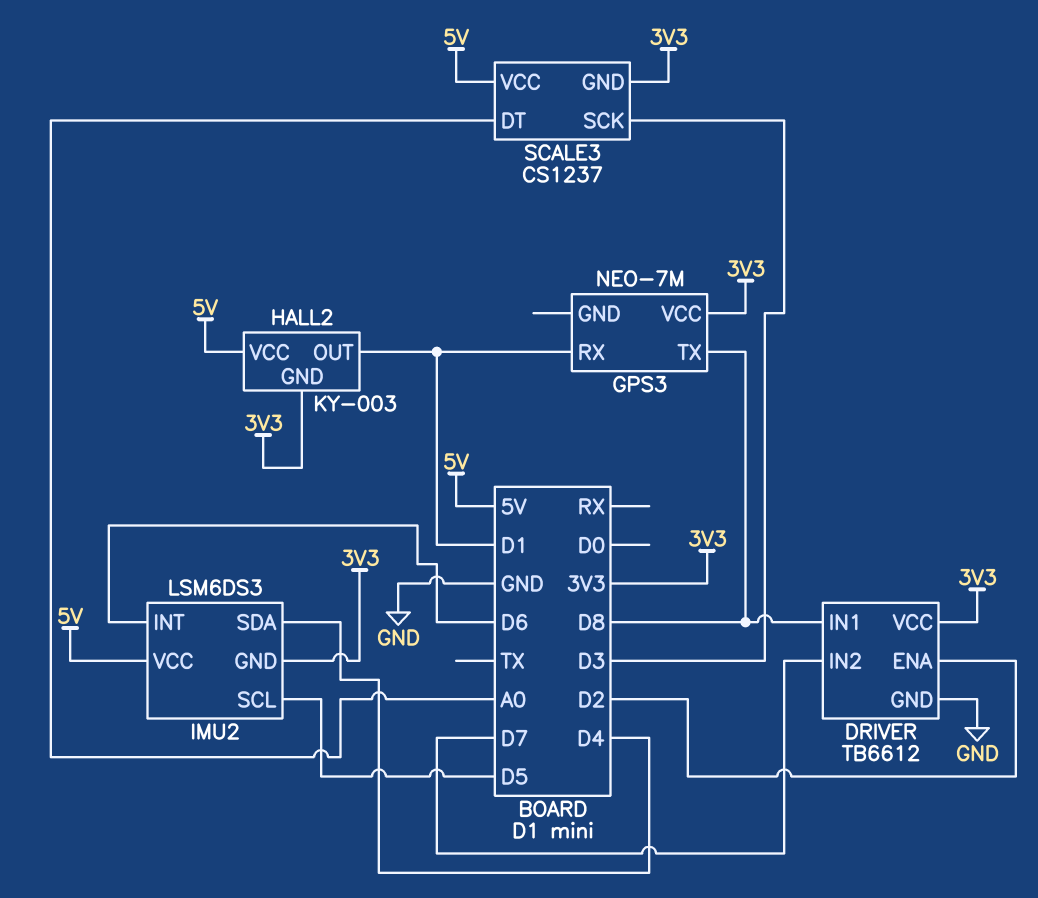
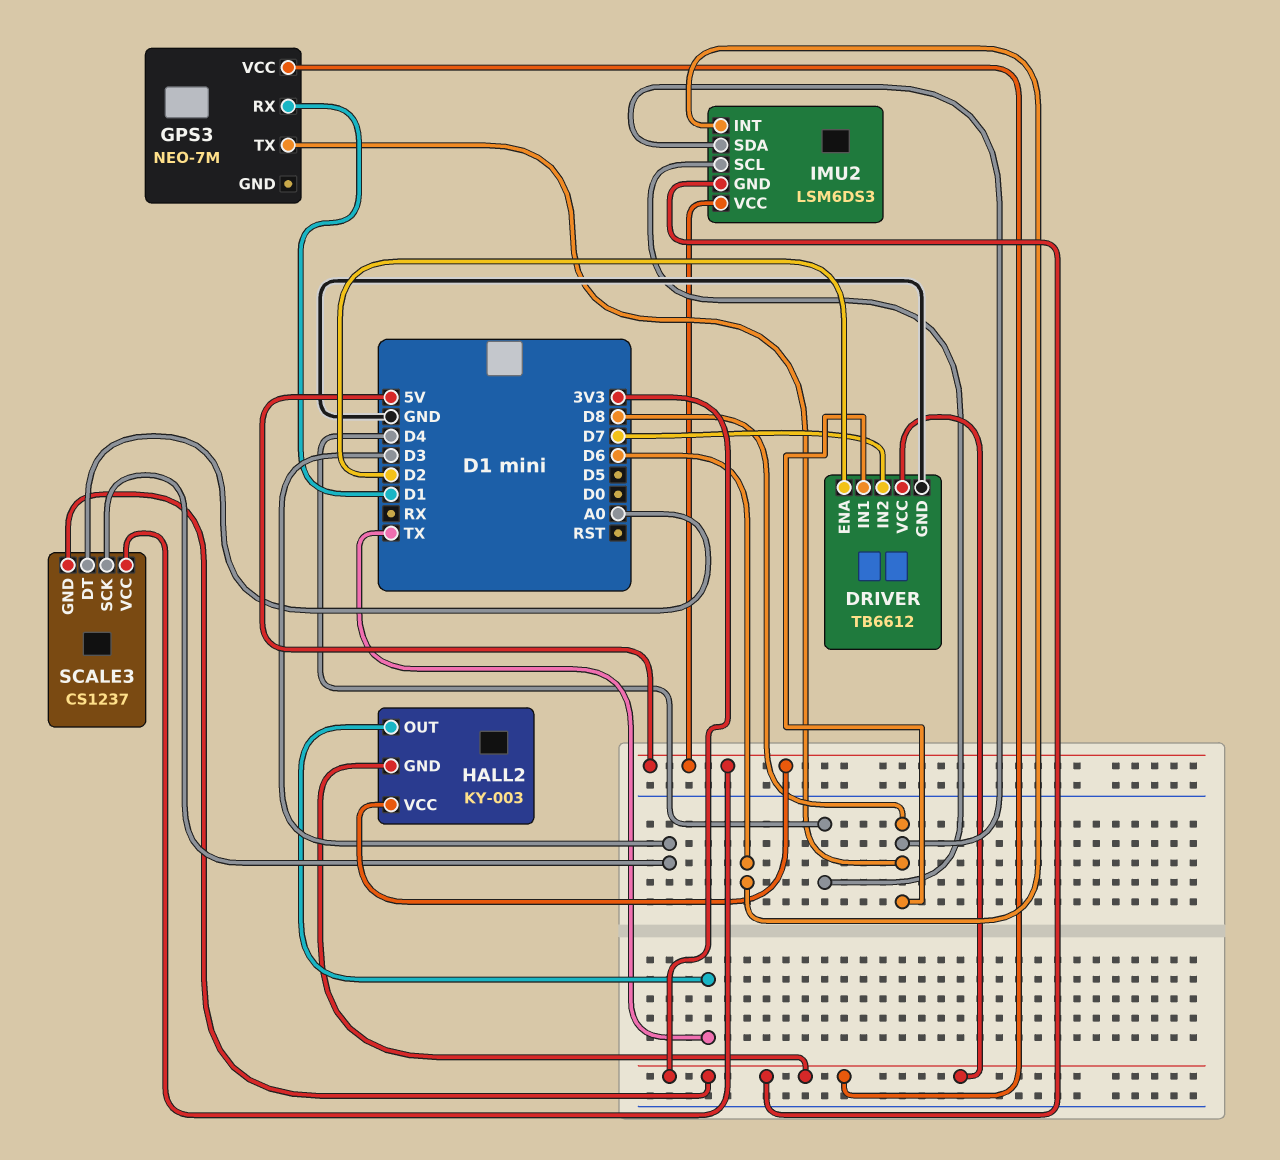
HALL2 pin OUT: D1 -> TX
IMU2 pin SCL: D5 -> D4
IMU2 pin SDA: D4 -> D8

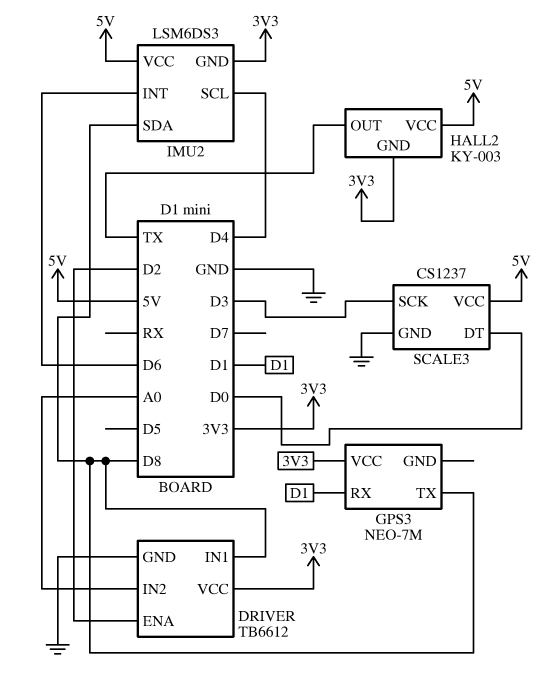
DRIVER pin IN2: D7 -> A0
SCALE3 pin DT: A0 -> D0
SCALE3 pin GND: 3V3 -> GND

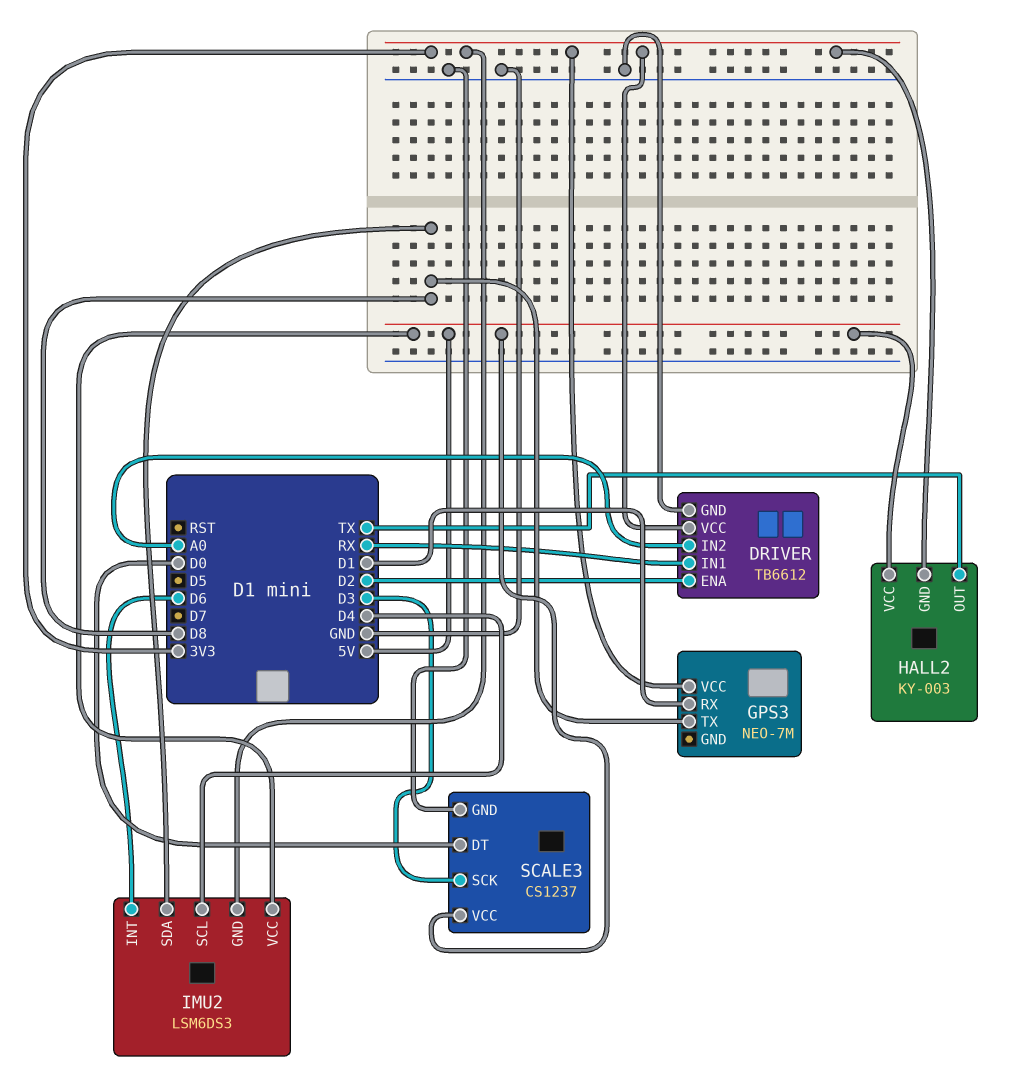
DRIVER pin IN1: D8 -> RX

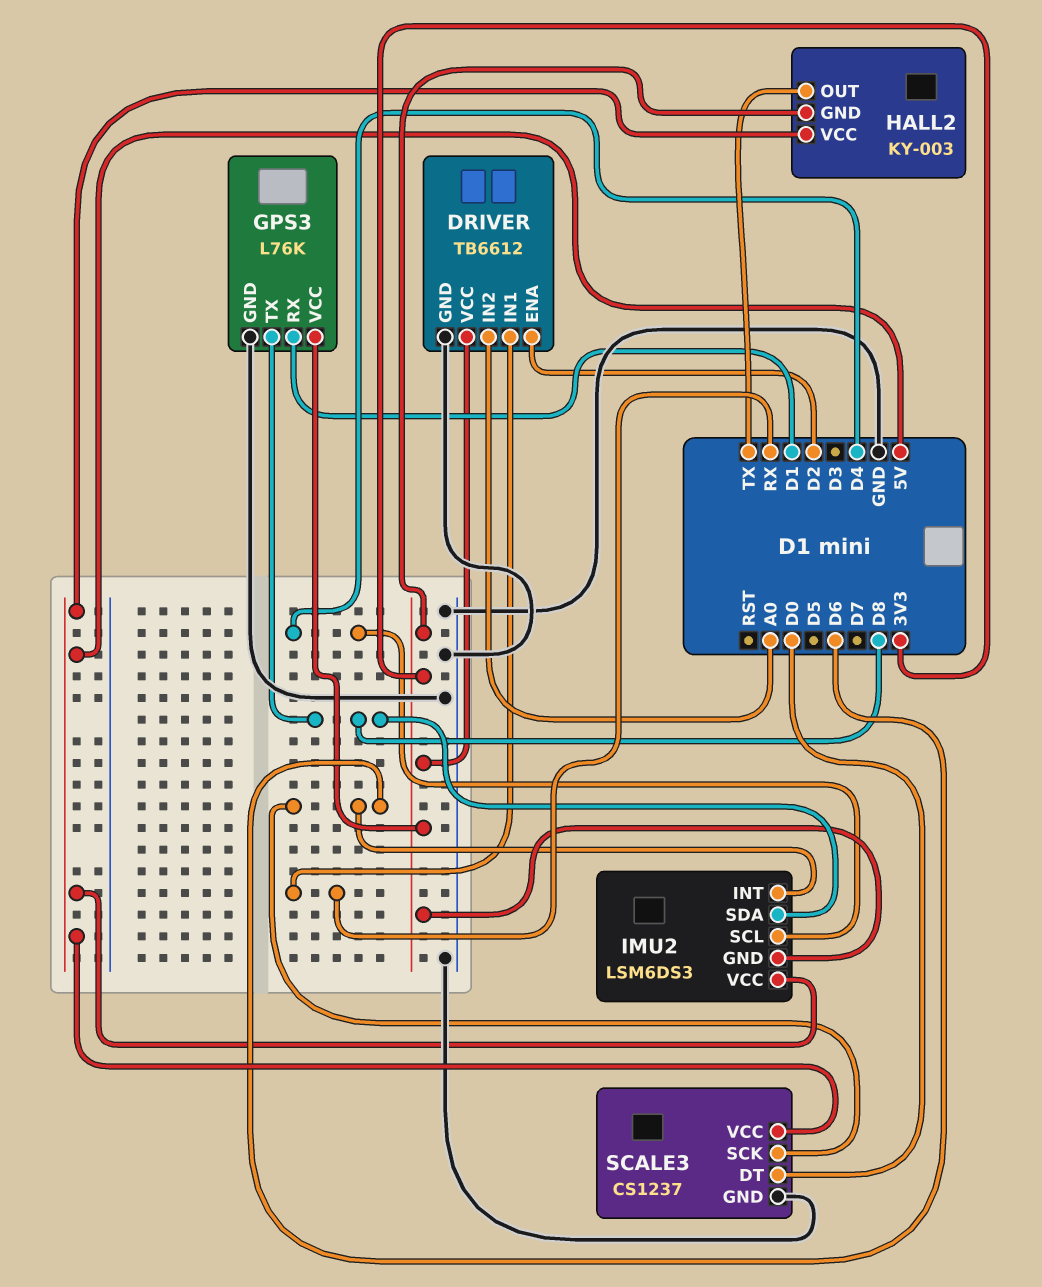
GPS3: NEO-7M -> L76K
GPS3 pin GND: none -> GND
SCALE3 pin SCK: D3 -> D6

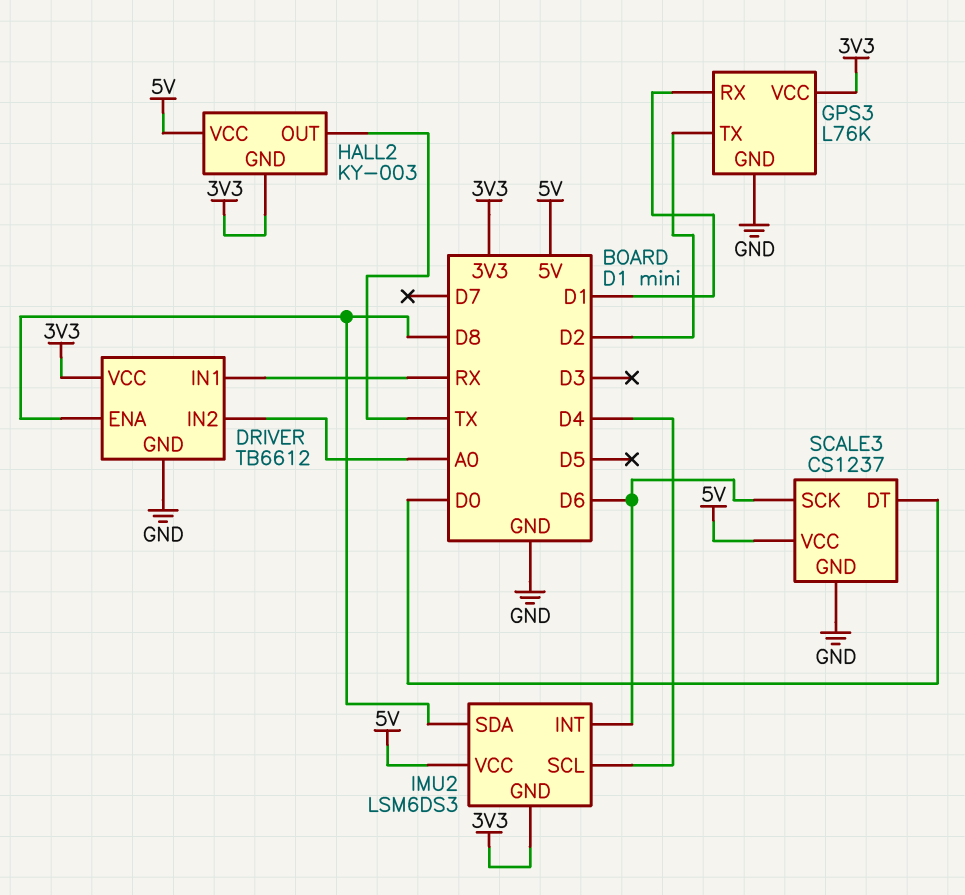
DRIVER pin ENA: D2 -> D8
GPS3 pin TX: D8 -> D2

